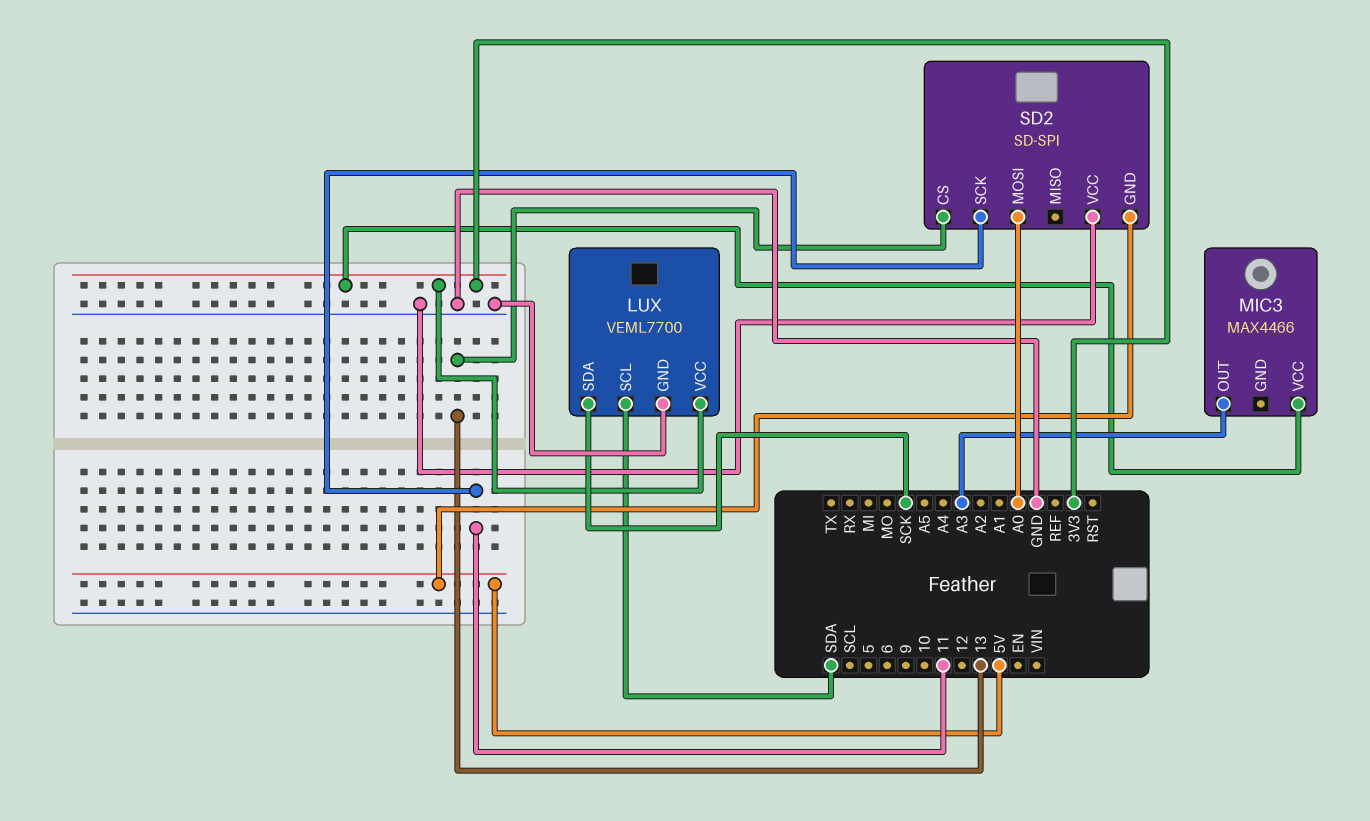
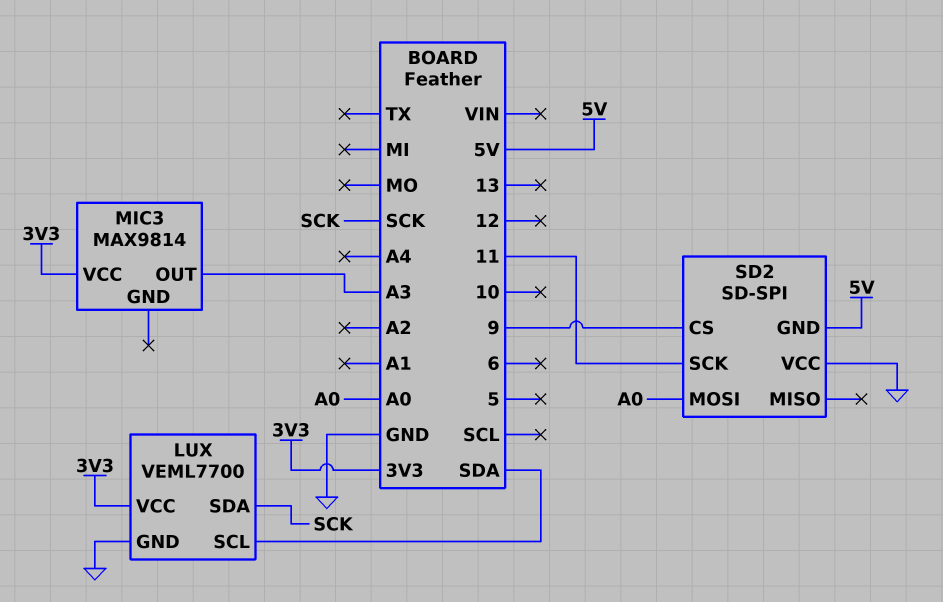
MIC3: MAX4466 -> MAX9814
SD2 pin CS: 13 -> 9

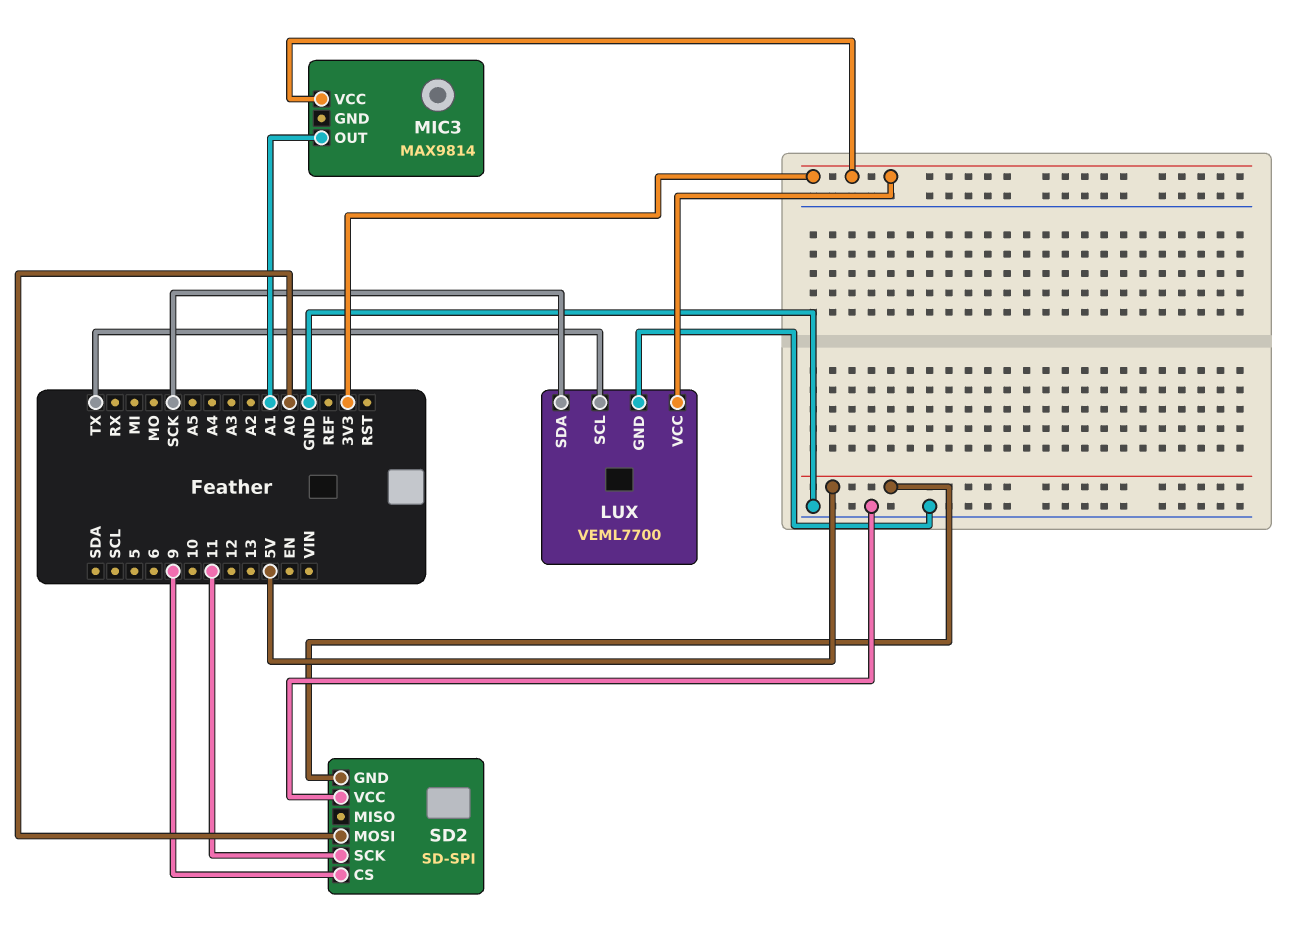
LUX pin SCL: SDA -> TX
MIC3 pin OUT: A3 -> A1

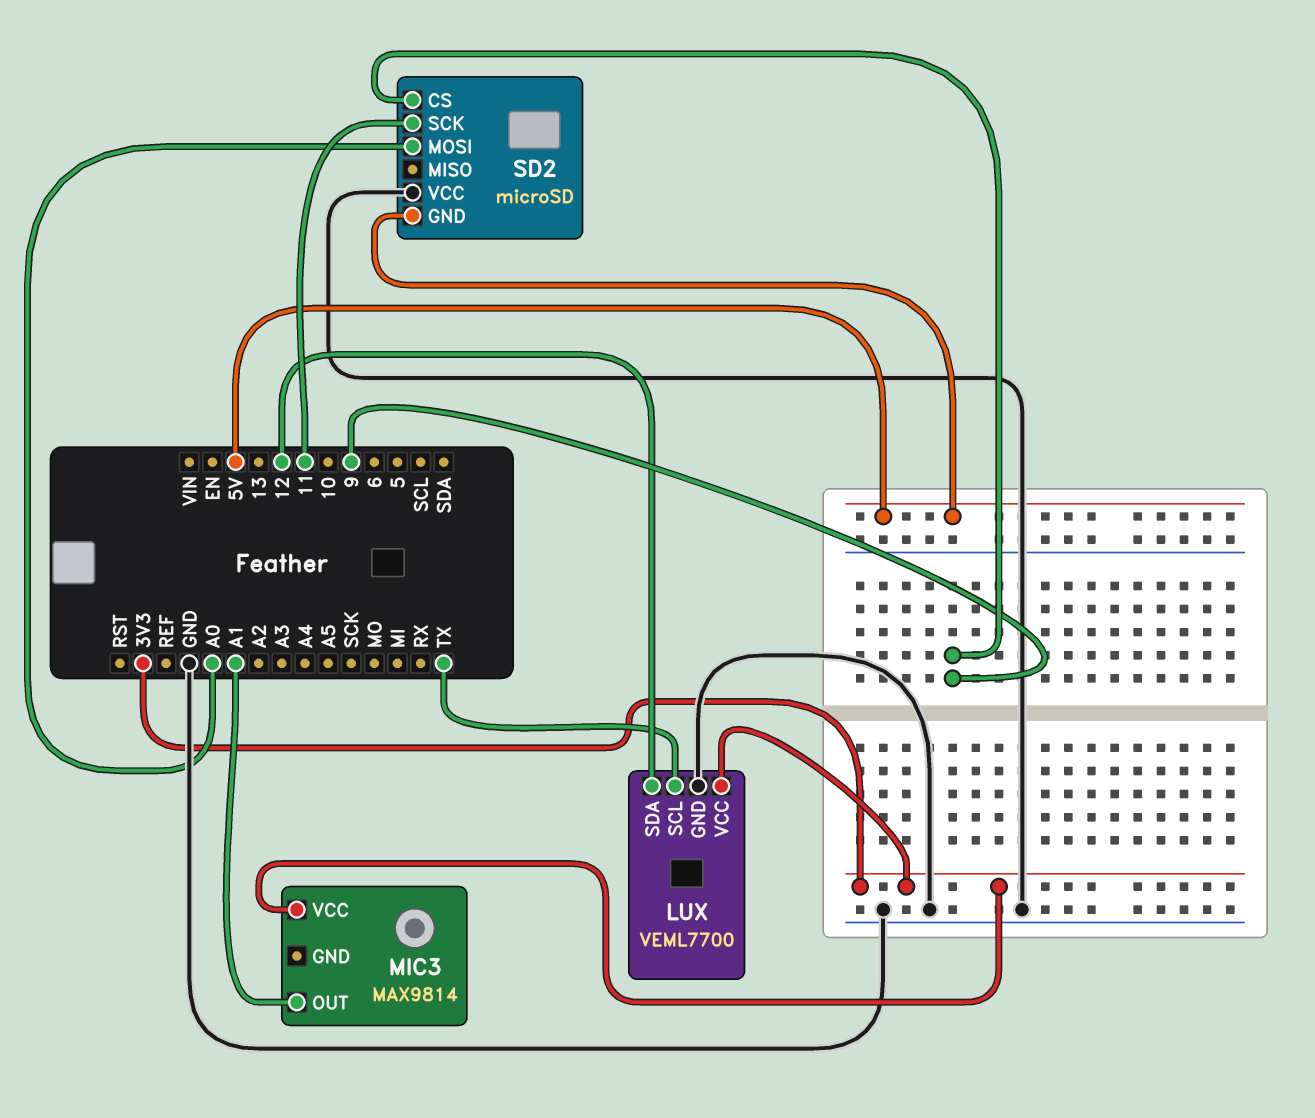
LUX pin SDA: SCK -> 12
SD2: SD-SPI -> microSD

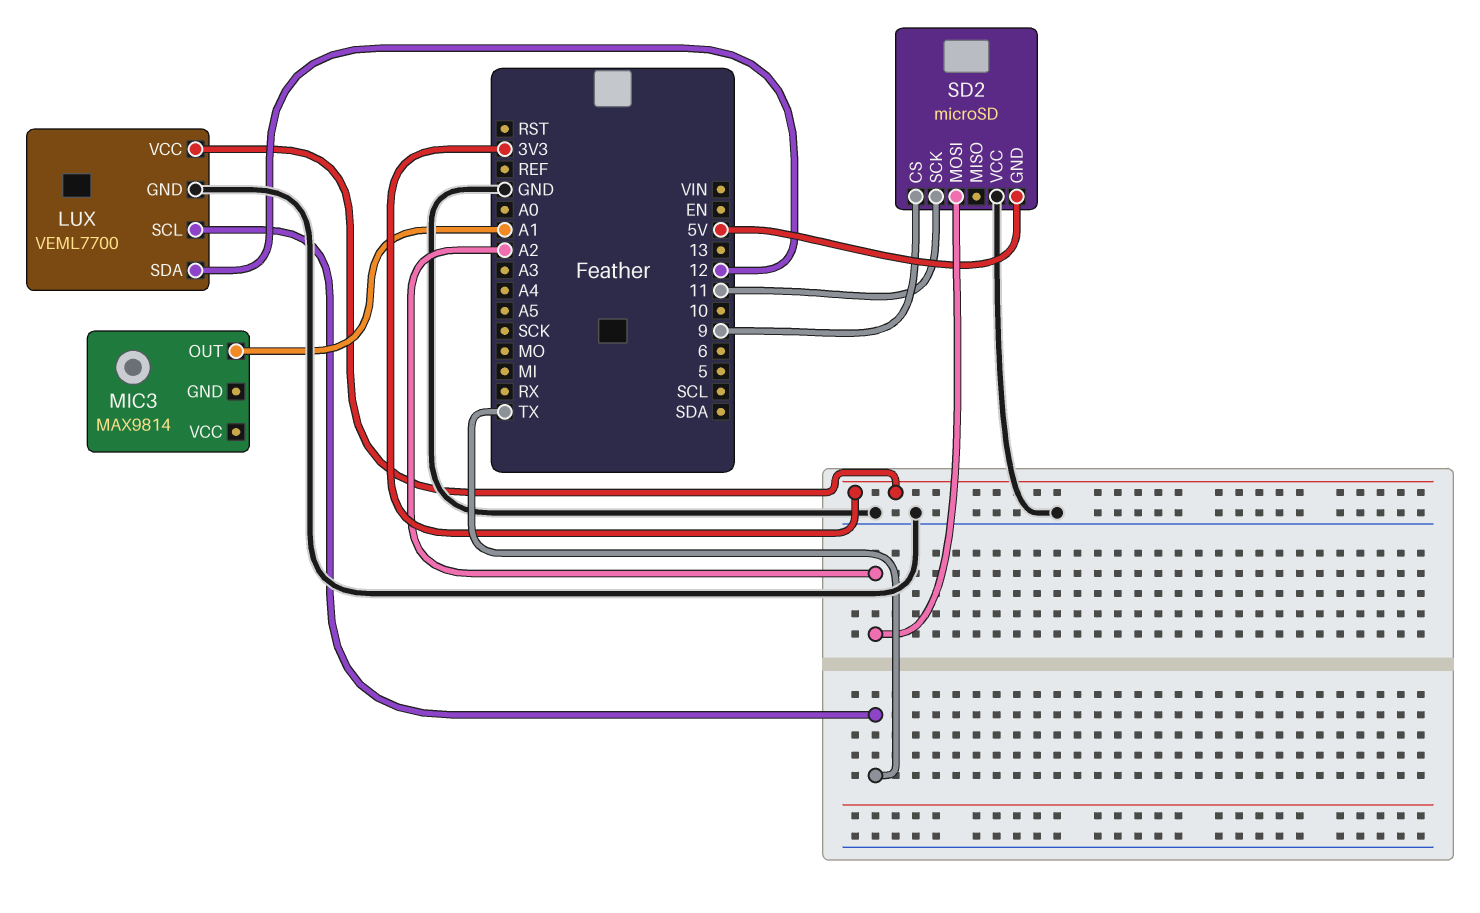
MIC3 pin VCC: 3V3 -> none
SD2 pin MOSI: A0 -> A2

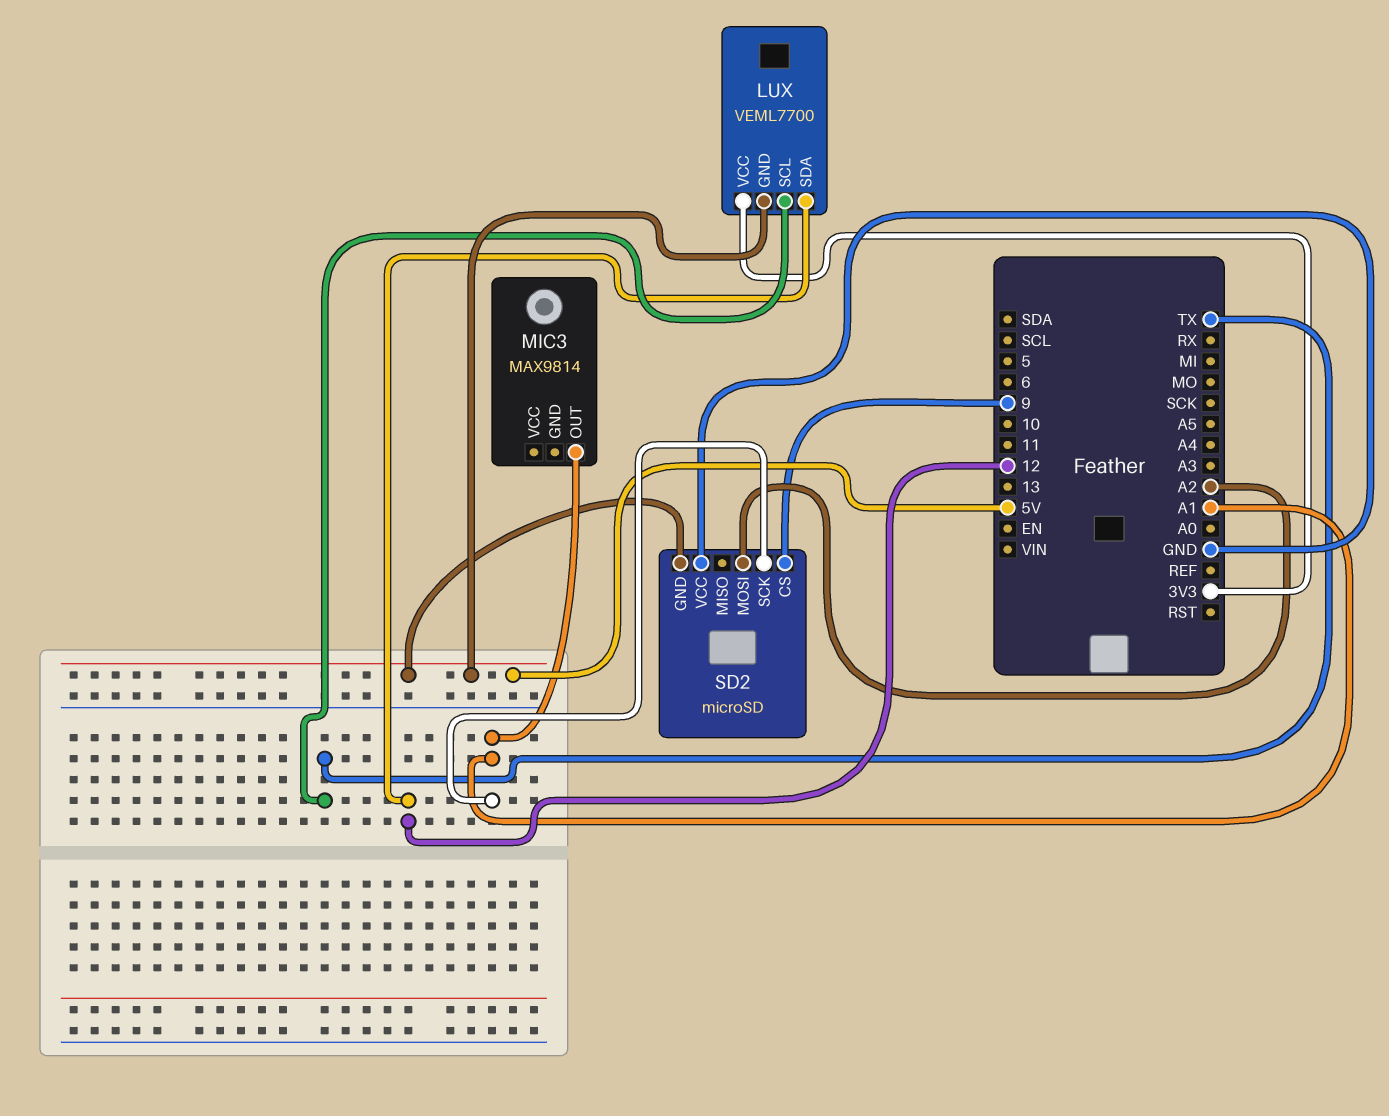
LUX pin GND: GND -> 5V
SD2 pin SCK: 11 -> A1

